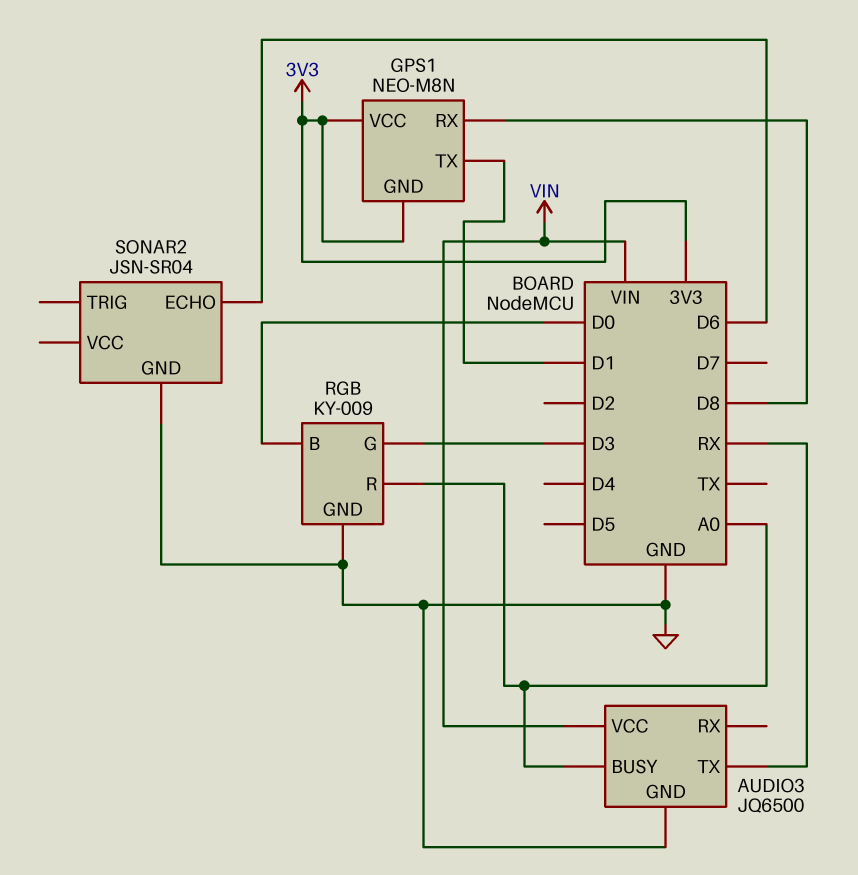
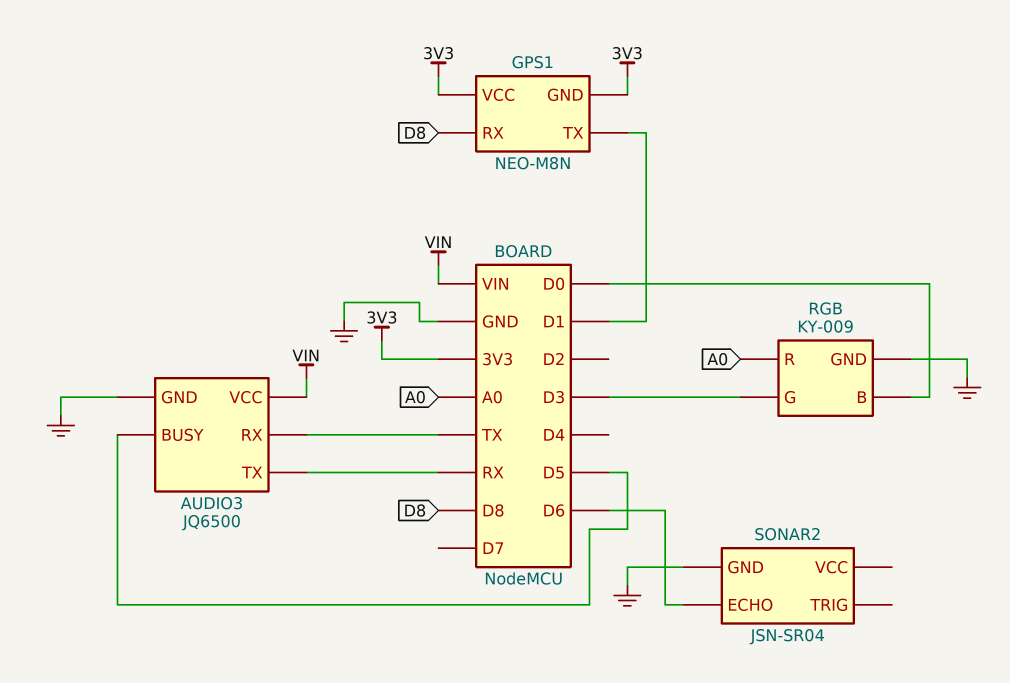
AUDIO3 pin BUSY: A0 -> D5
AUDIO3 pin RX: none -> TX

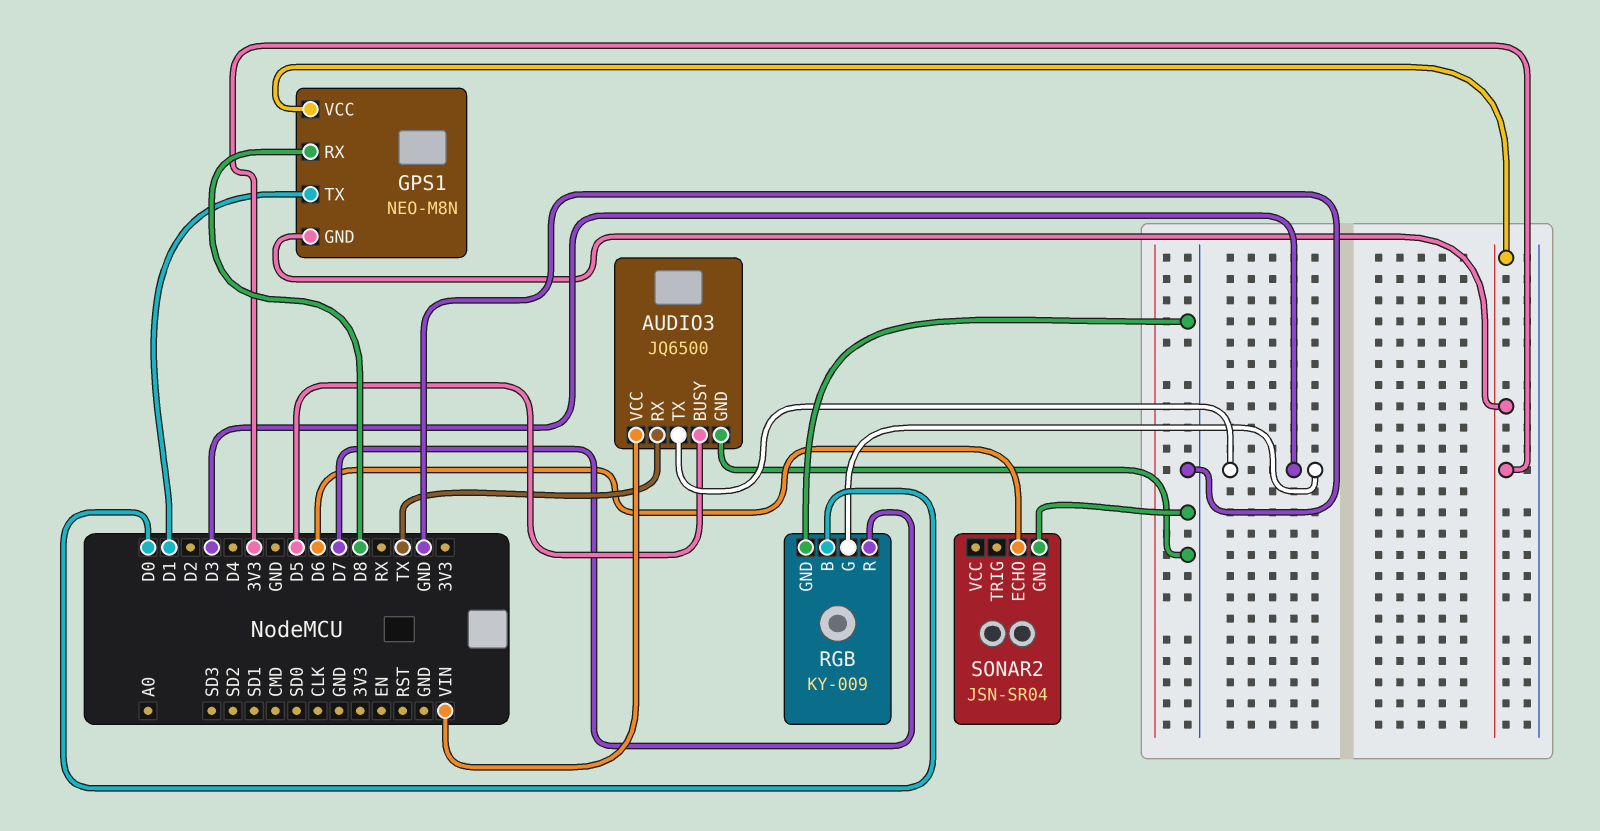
AUDIO3 pin TX: RX -> D3
RGB pin R: A0 -> D7

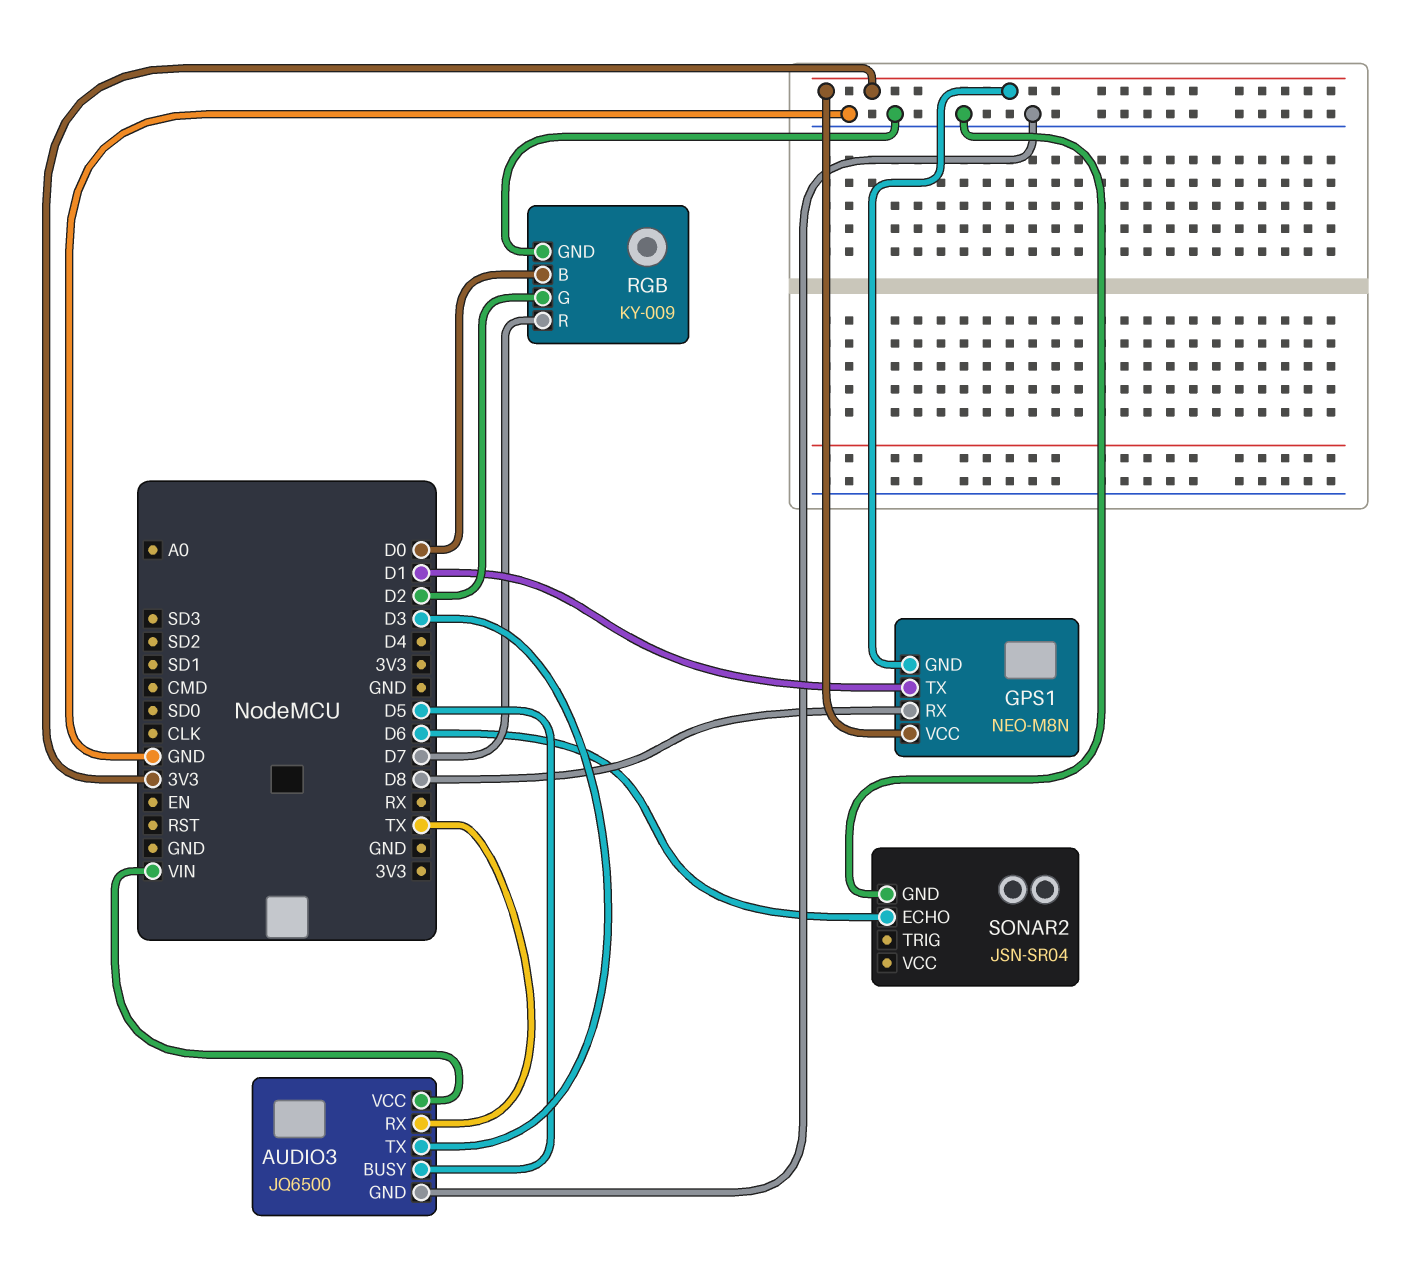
RGB pin G: D3 -> D2

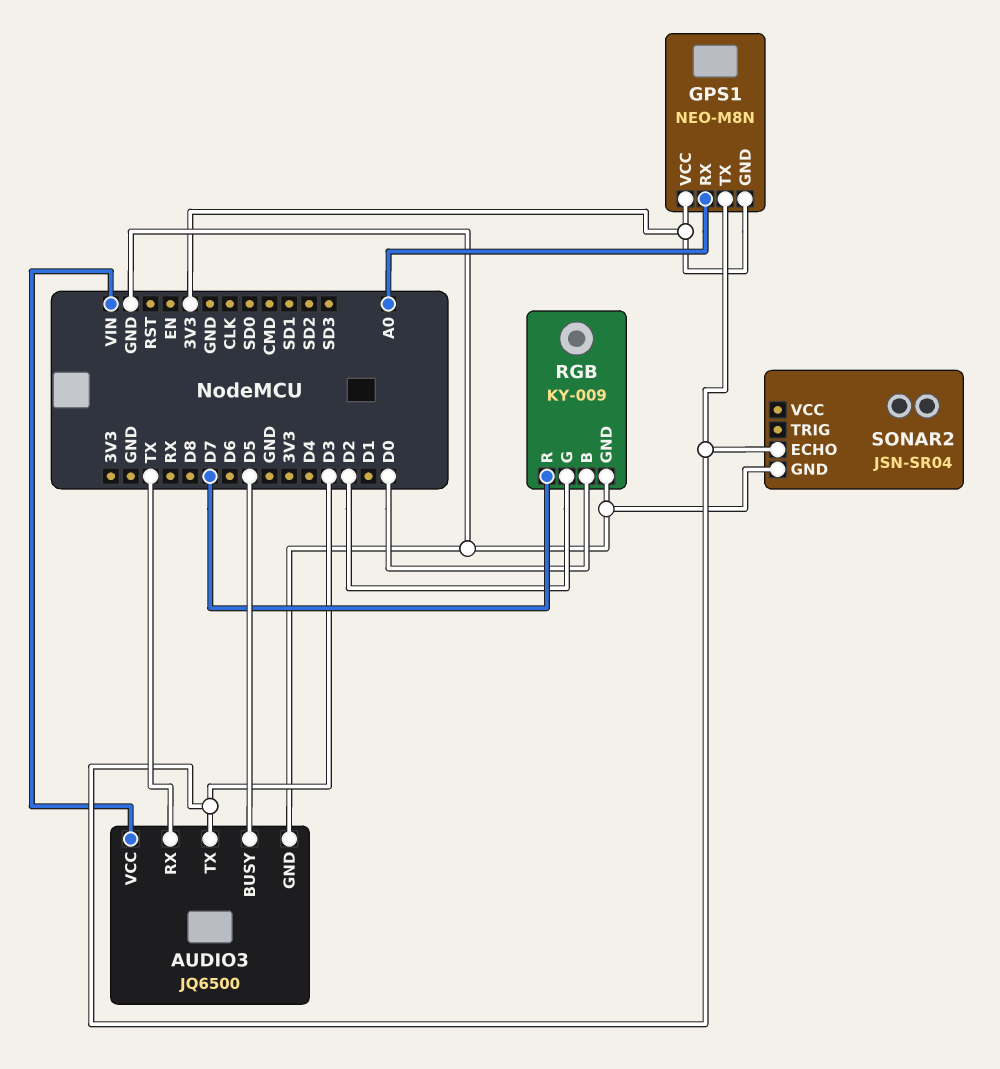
GPS1 pin RX: D8 -> A0
GPS1 pin TX: D1 -> D3
SONAR2 pin ECHO: D6 -> D3

